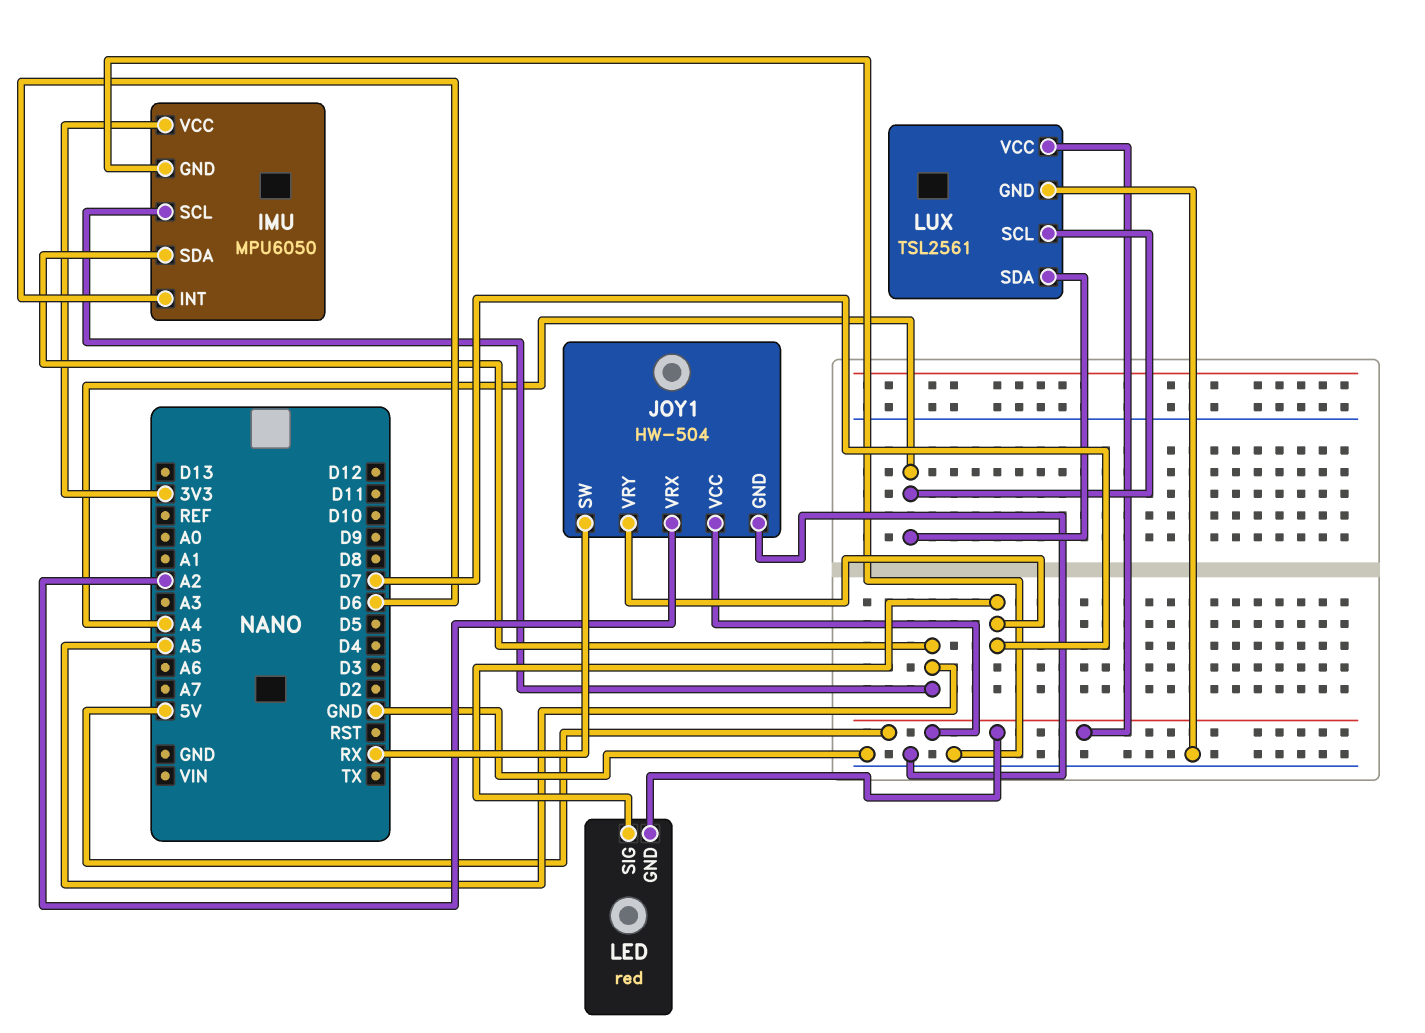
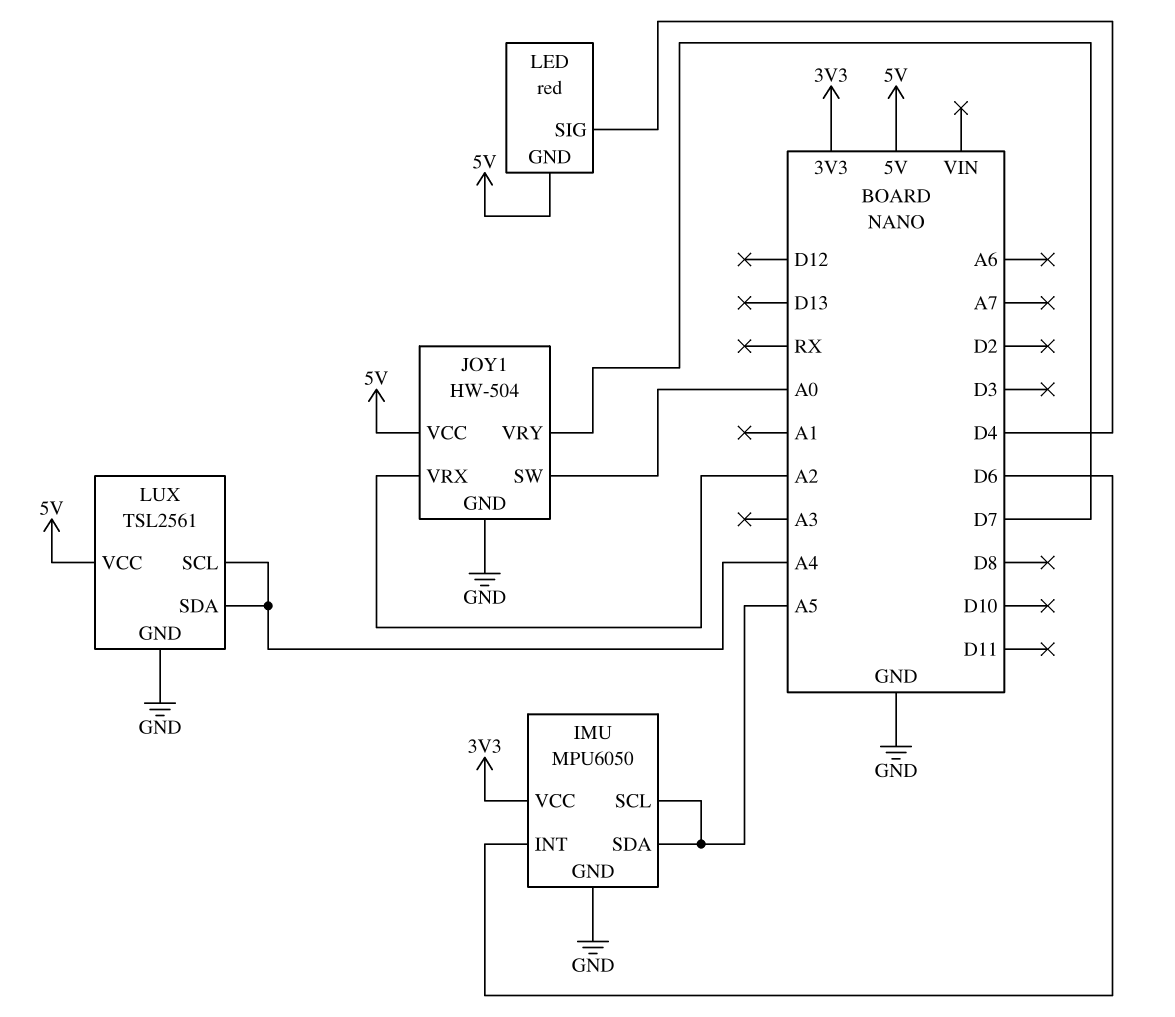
JOY1 pin SW: RX -> A0
LED pin SIG: D7 -> D4

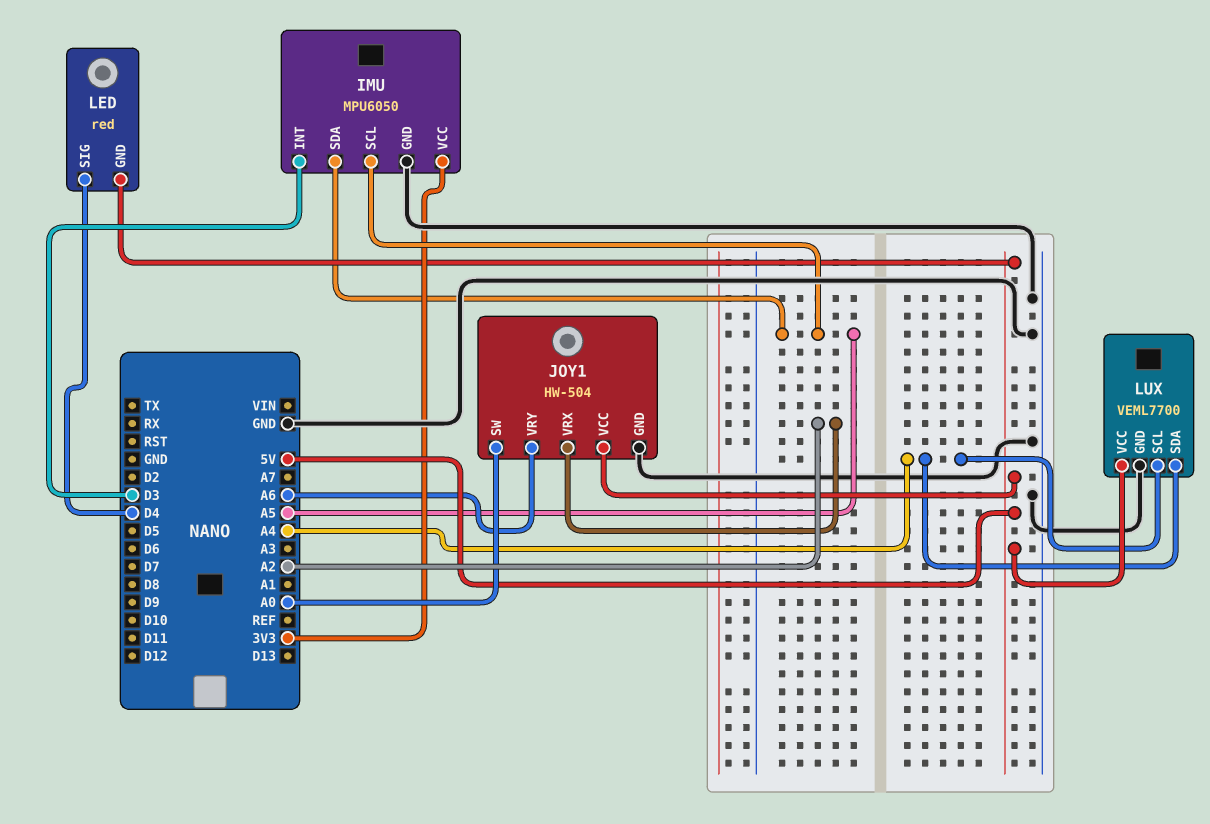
IMU pin INT: D6 -> D3
JOY1 pin VRY: D7 -> A6
LUX: TSL2561 -> VEML7700

